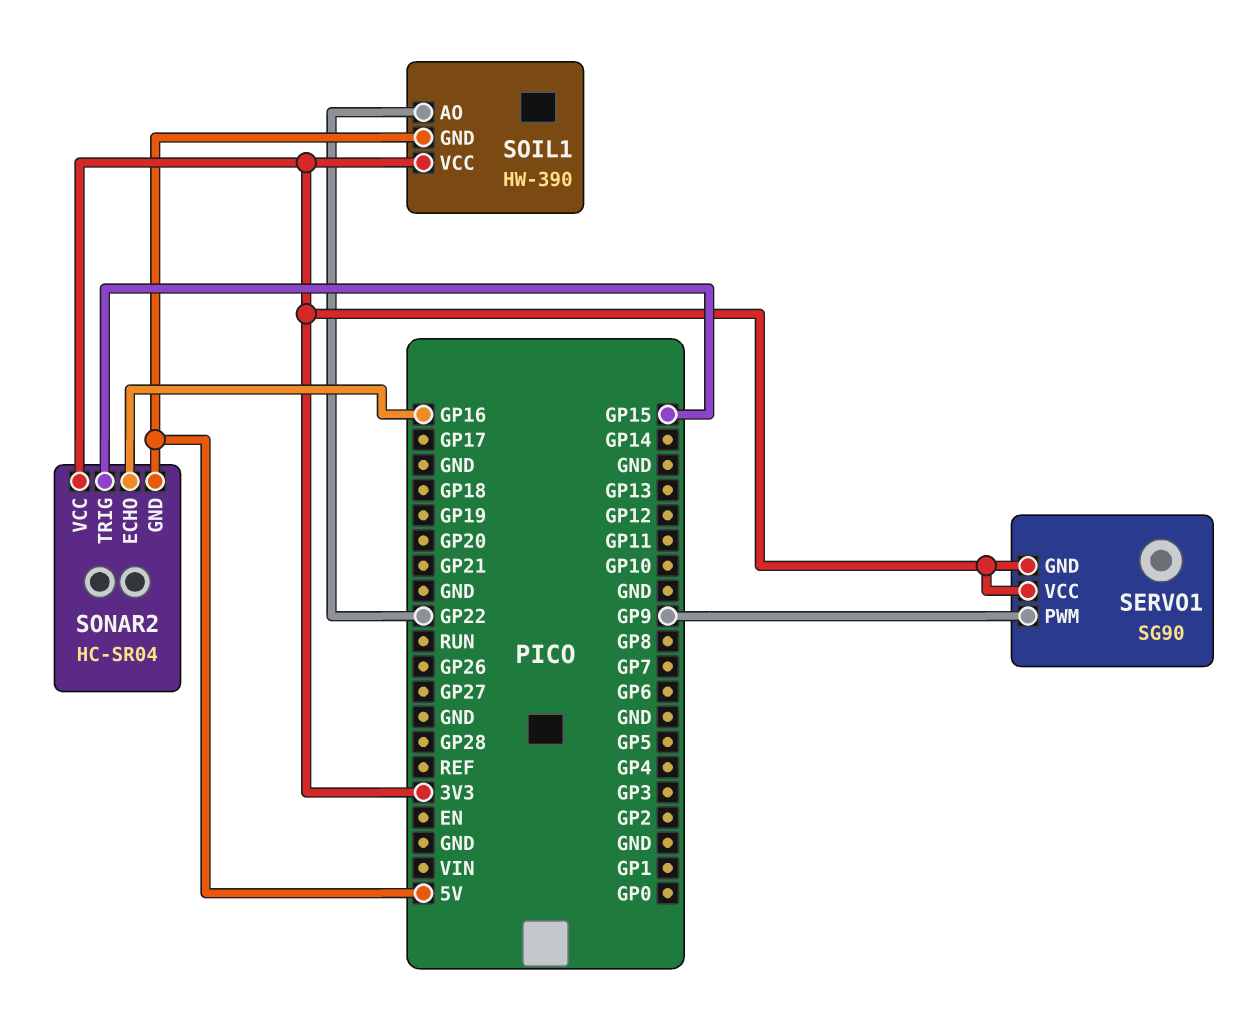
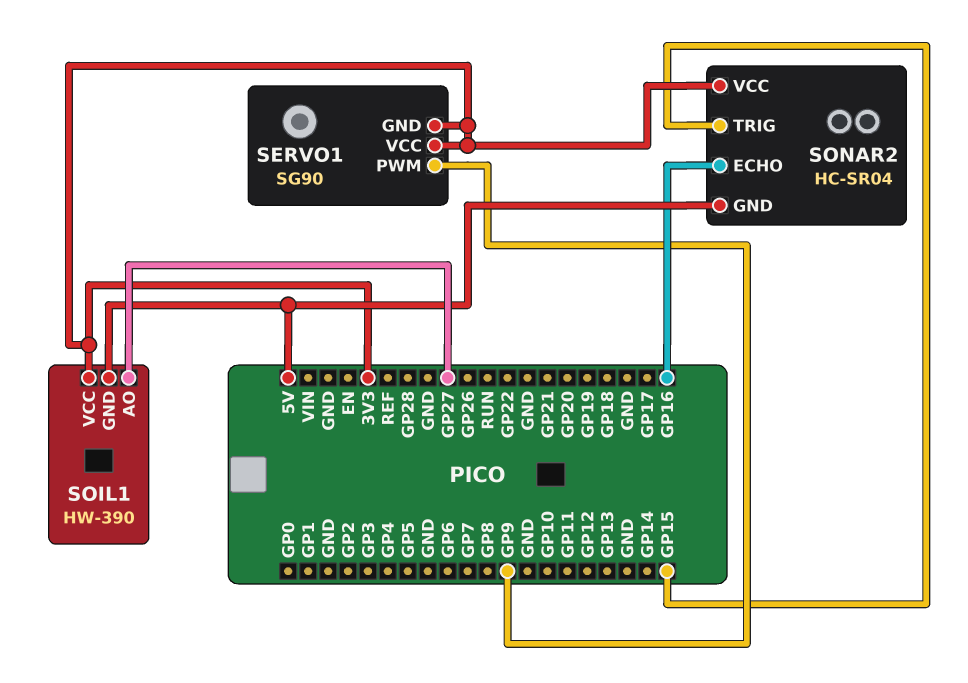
SOIL1 pin AO: GP22 -> GP27

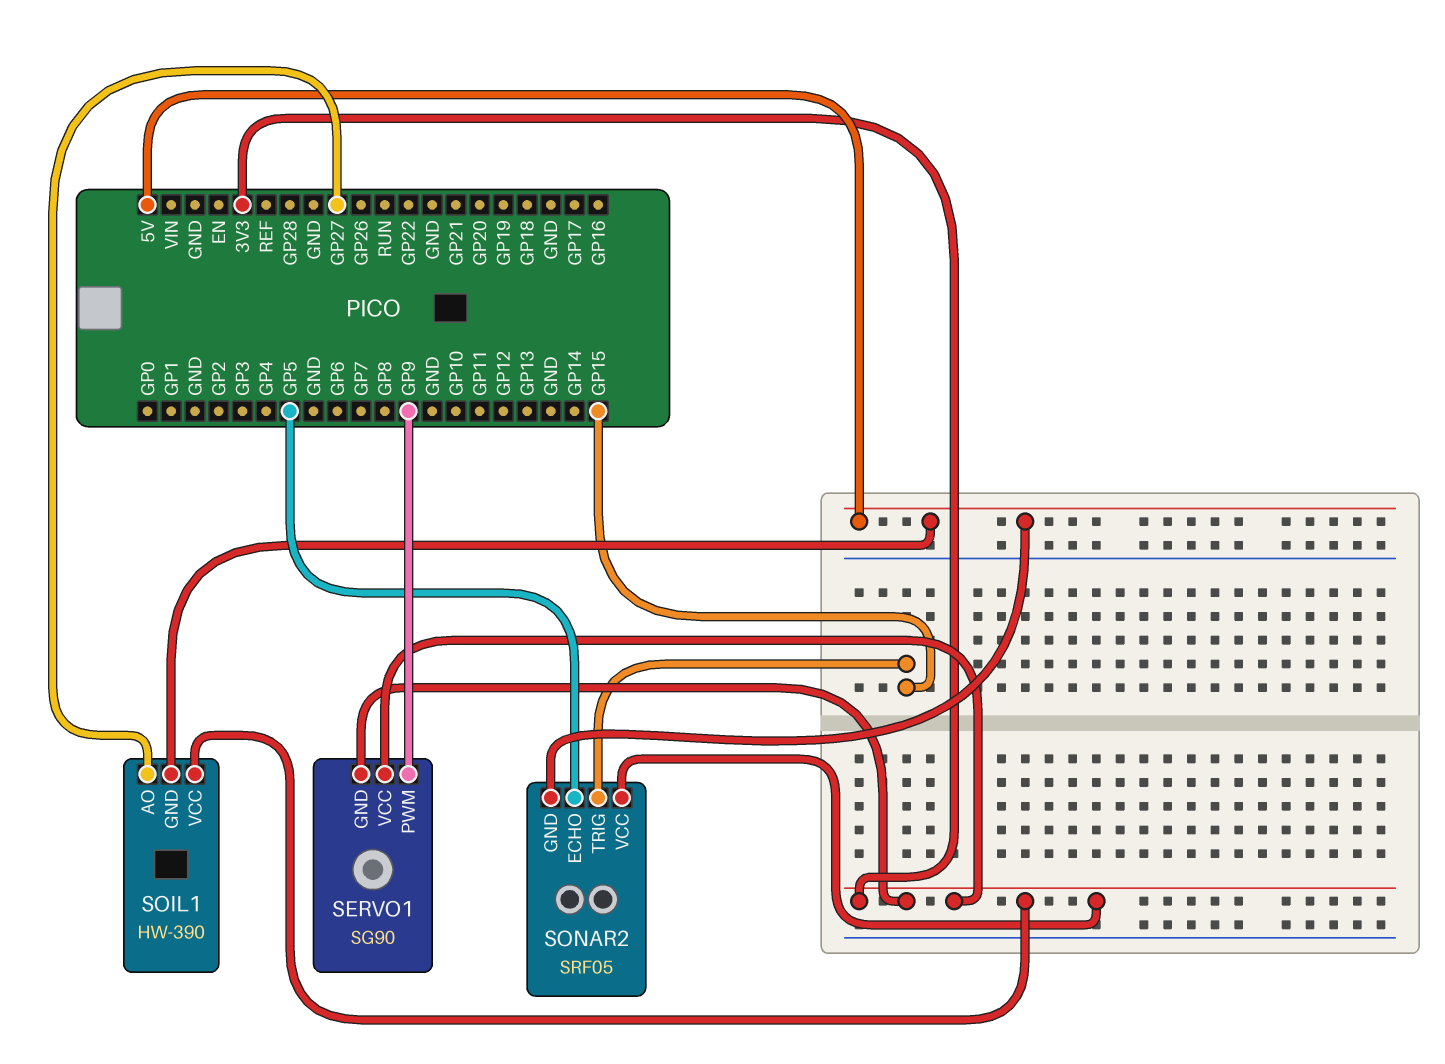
SONAR2: HC-SR04 -> SRF05
SONAR2 pin ECHO: GP16 -> GP5

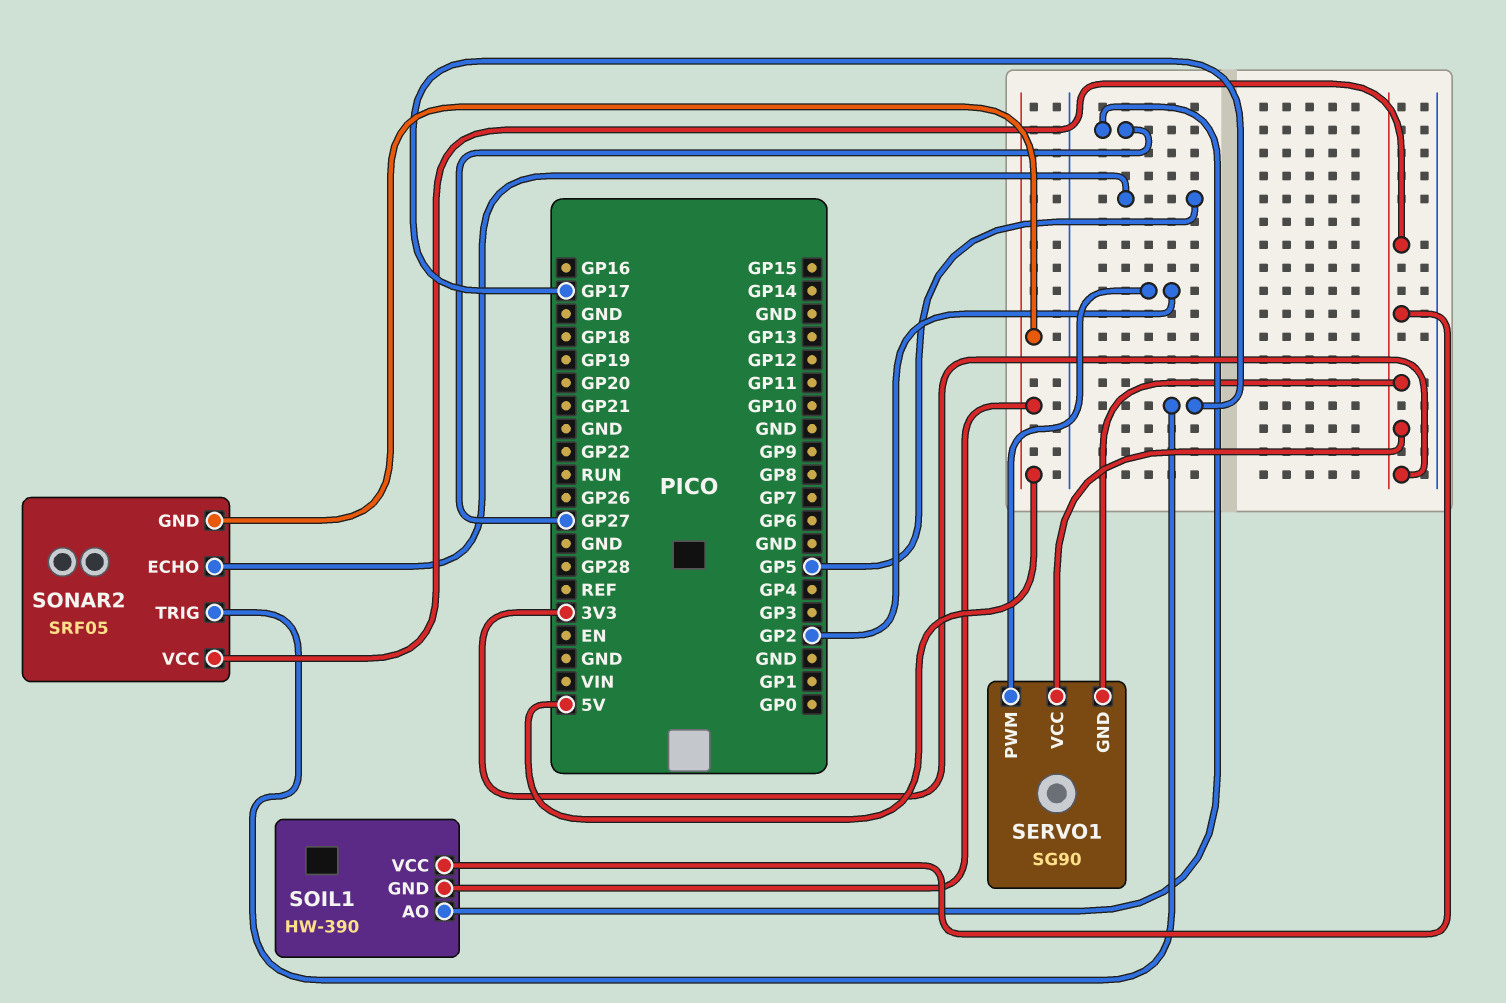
SERVO1 pin PWM: GP9 -> GP2
SONAR2 pin TRIG: GP15 -> GP17

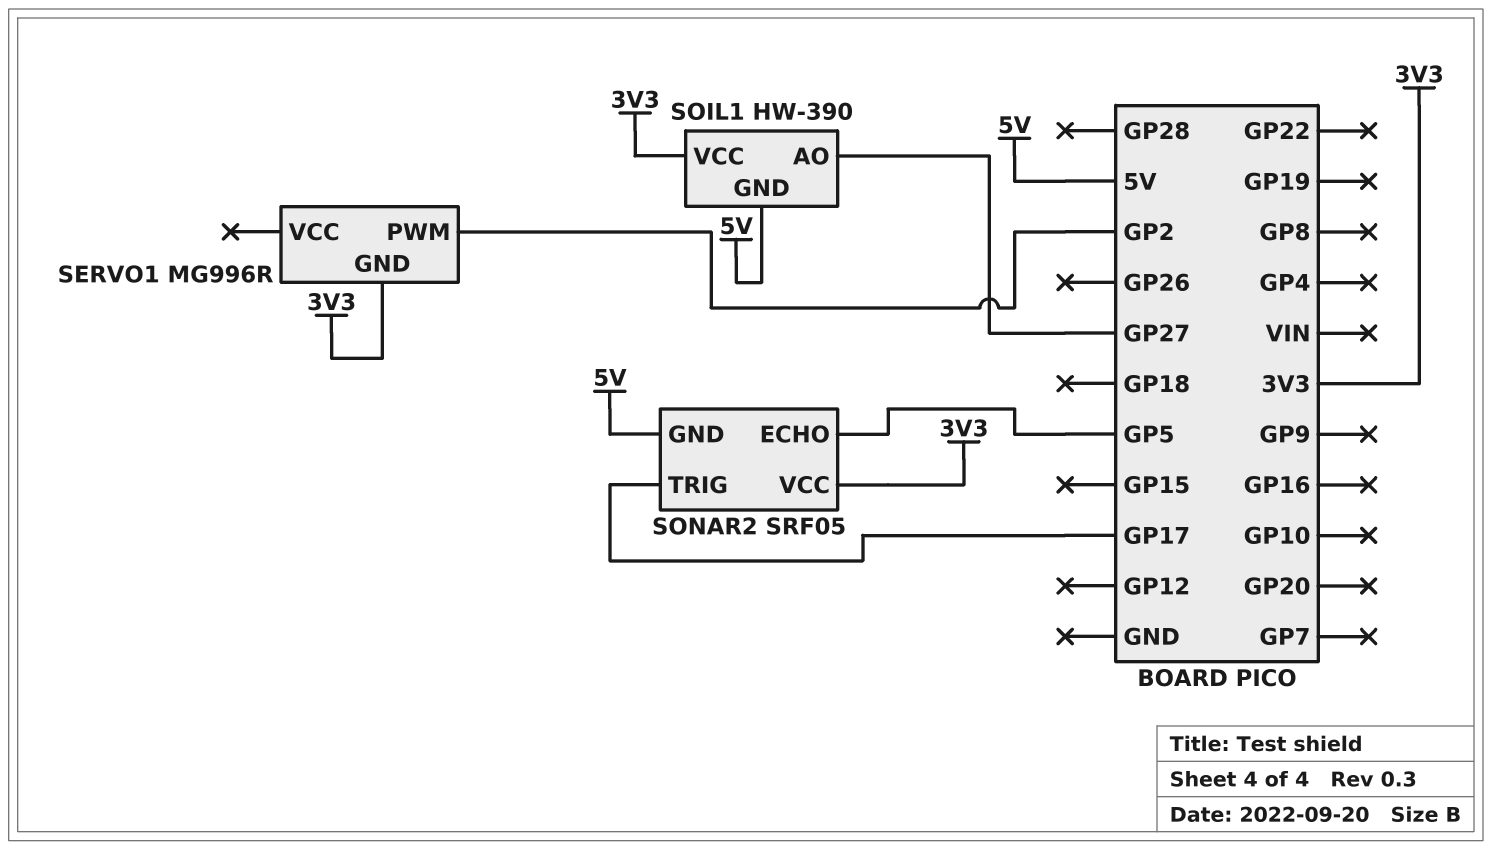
SERVO1: SG90 -> MG996R
SERVO1 pin VCC: 3V3 -> none

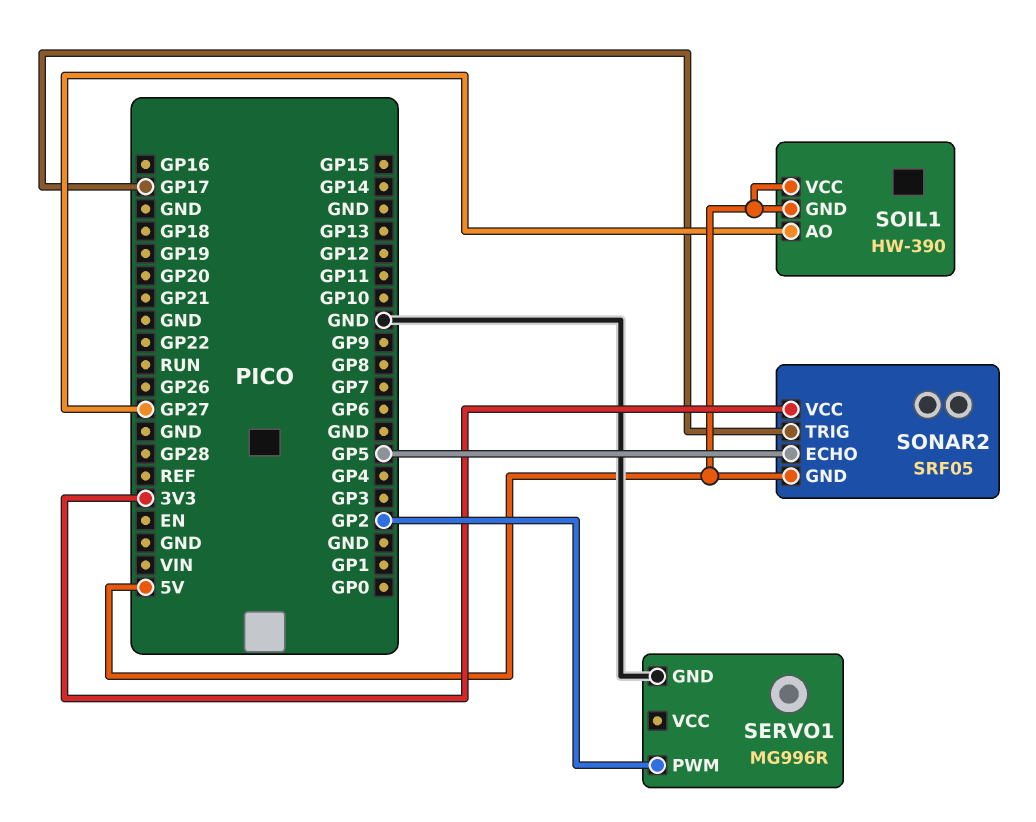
SERVO1 pin GND: 3V3 -> GND
SOIL1 pin VCC: 3V3 -> 5V

